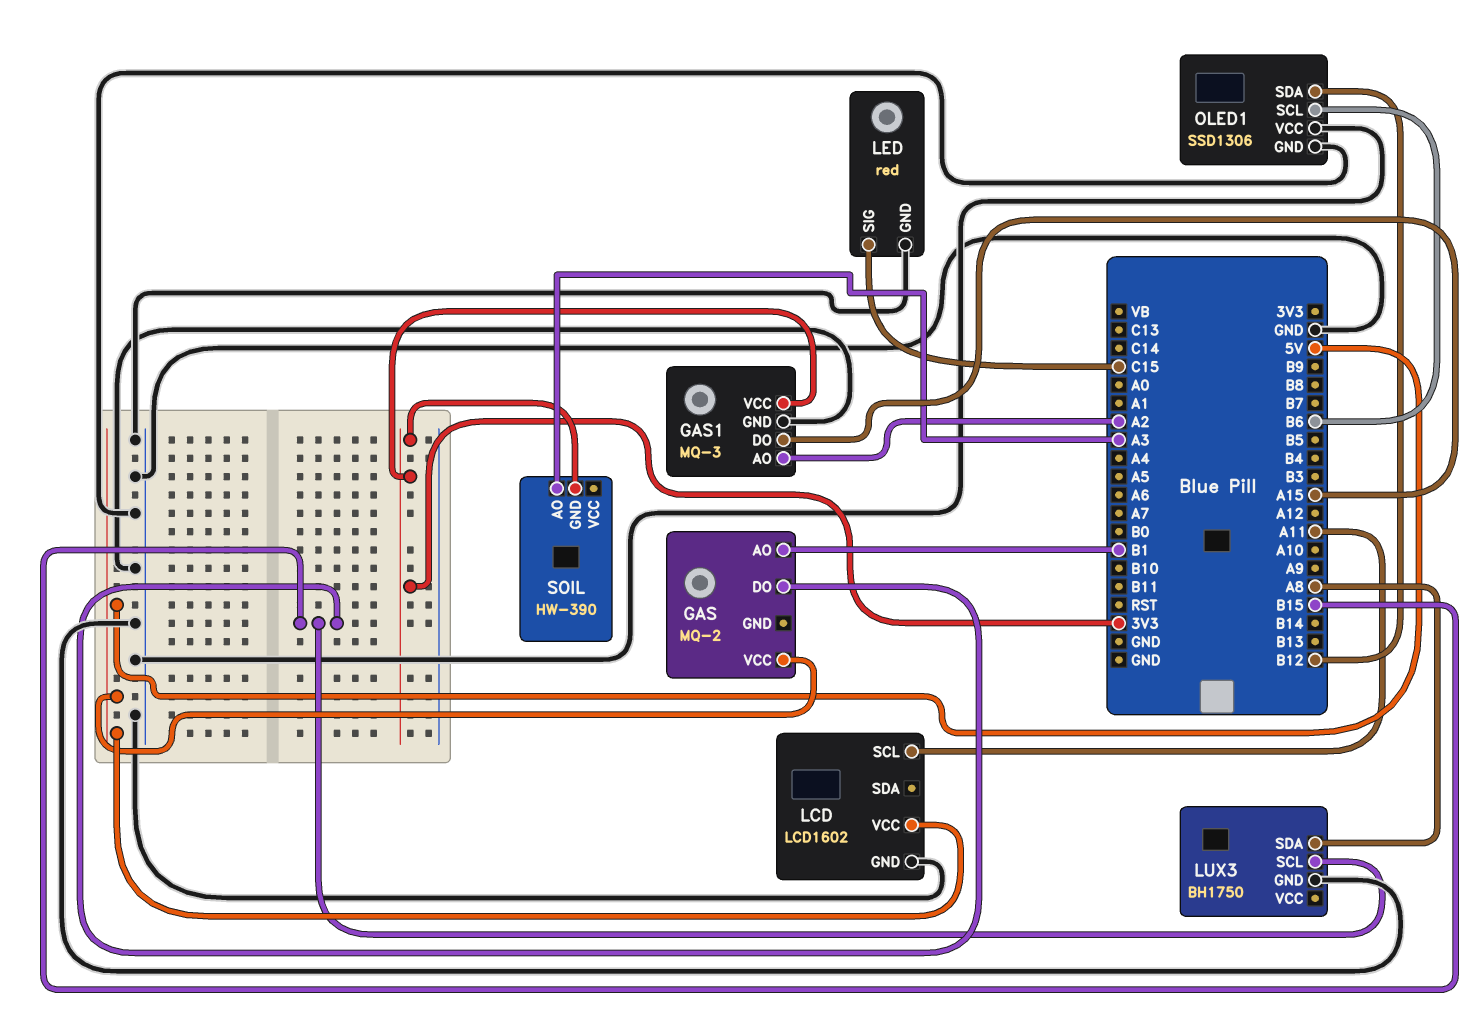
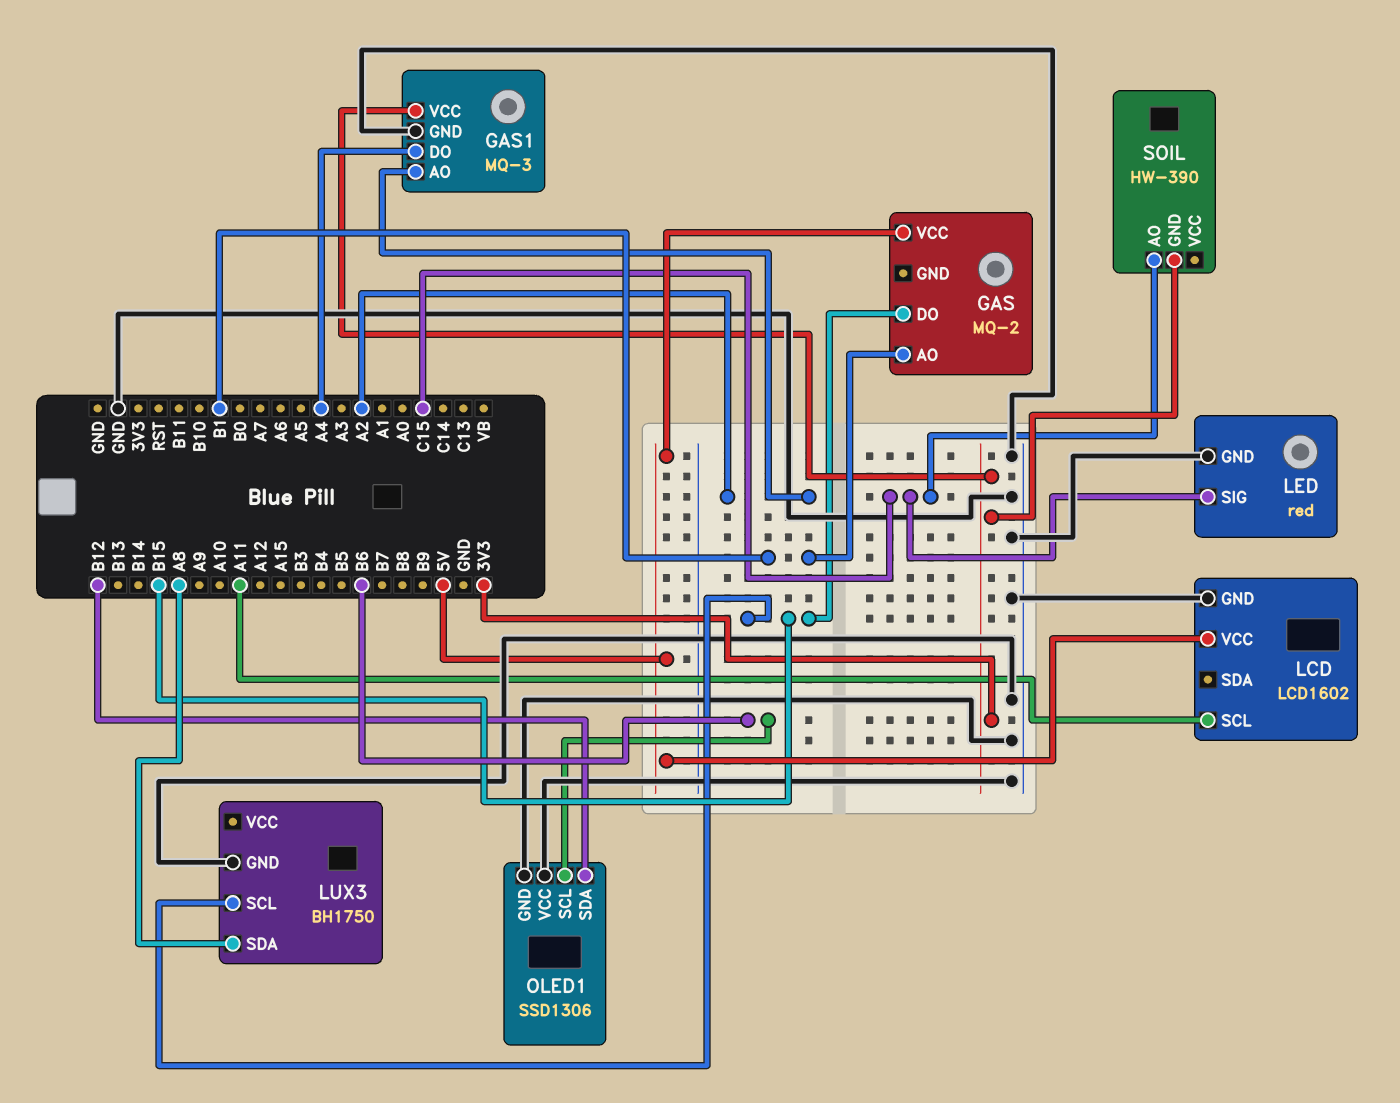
GAS1 pin DO: A15 -> A4
SOIL pin AO: A3 -> C15

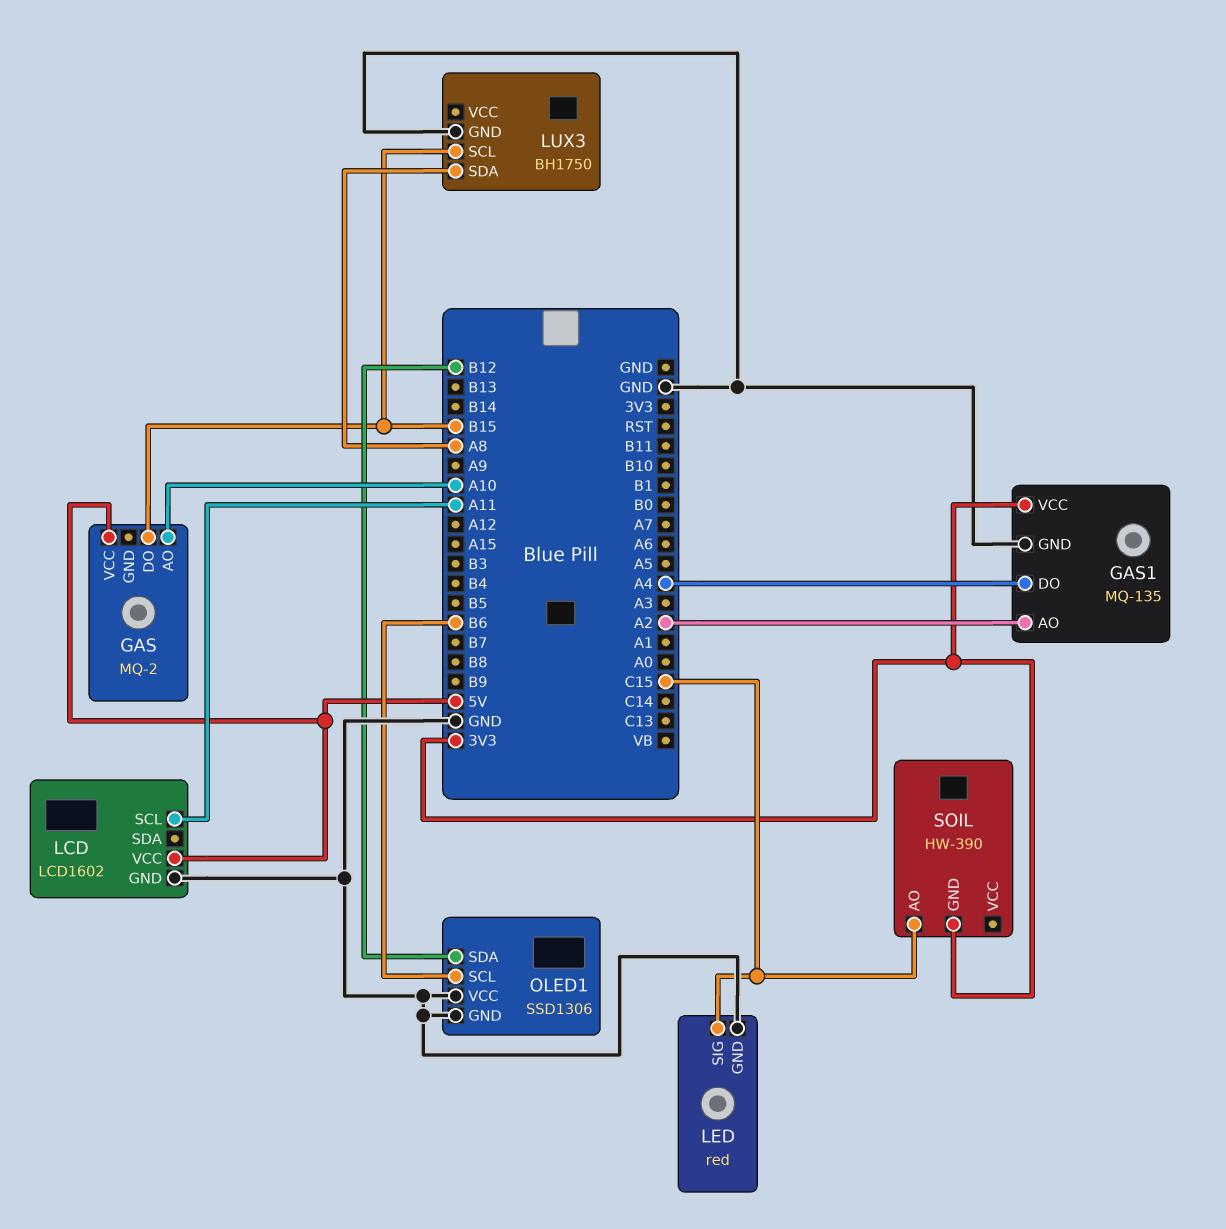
GAS pin AO: B1 -> A10
GAS1: MQ-3 -> MQ-135

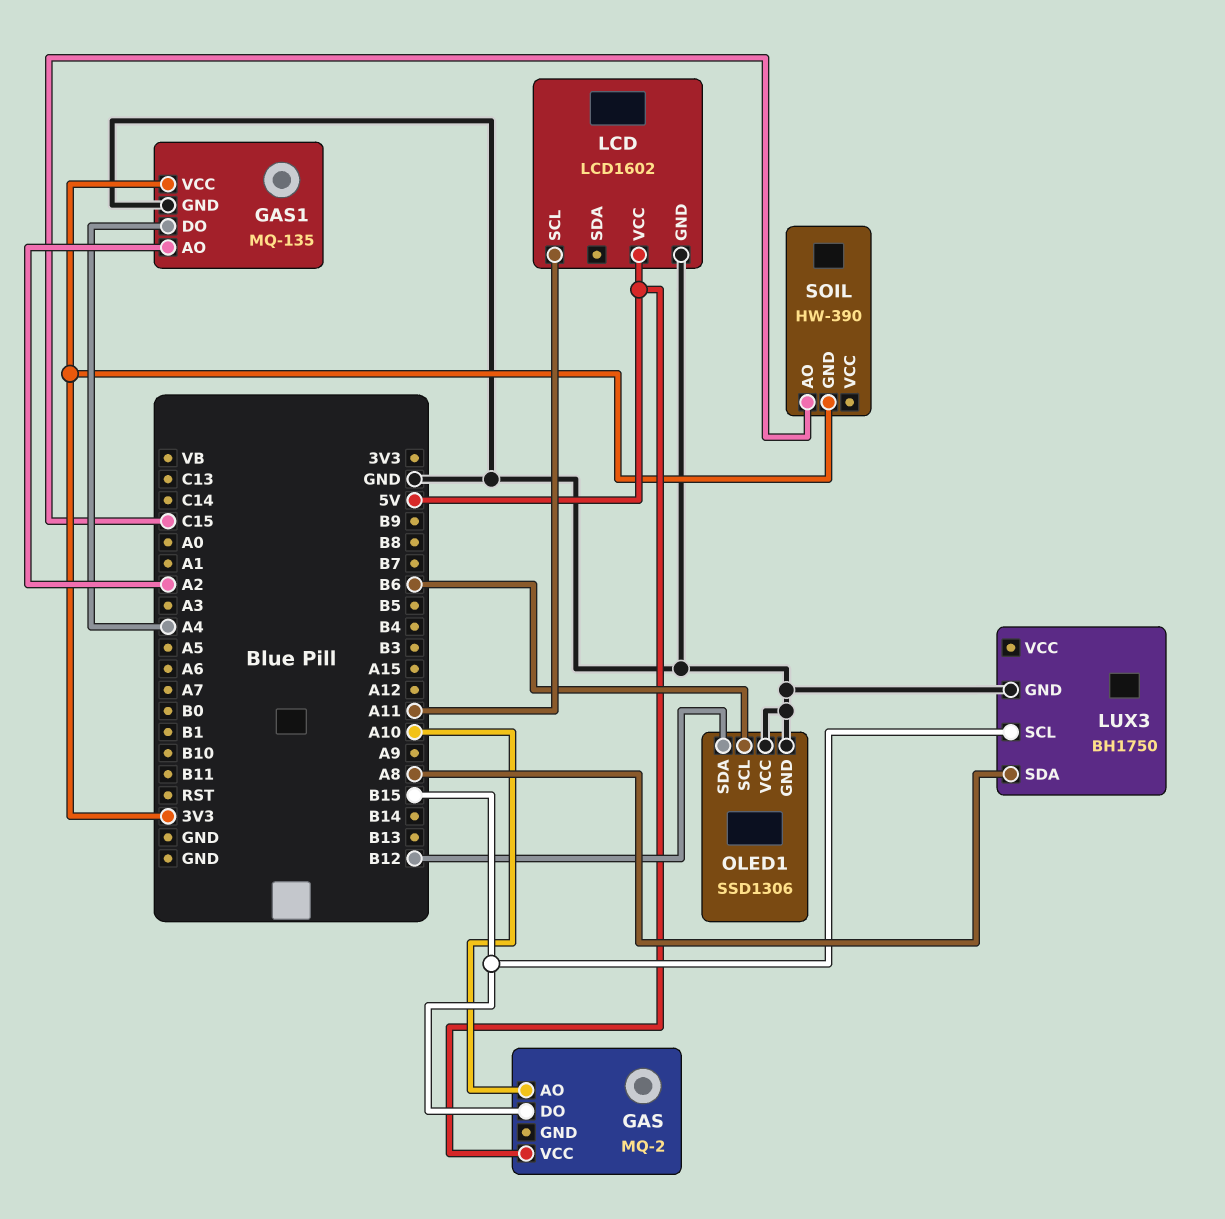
LED: red -> none
LED pin GND: GND -> none
LED pin SIG: C15 -> none

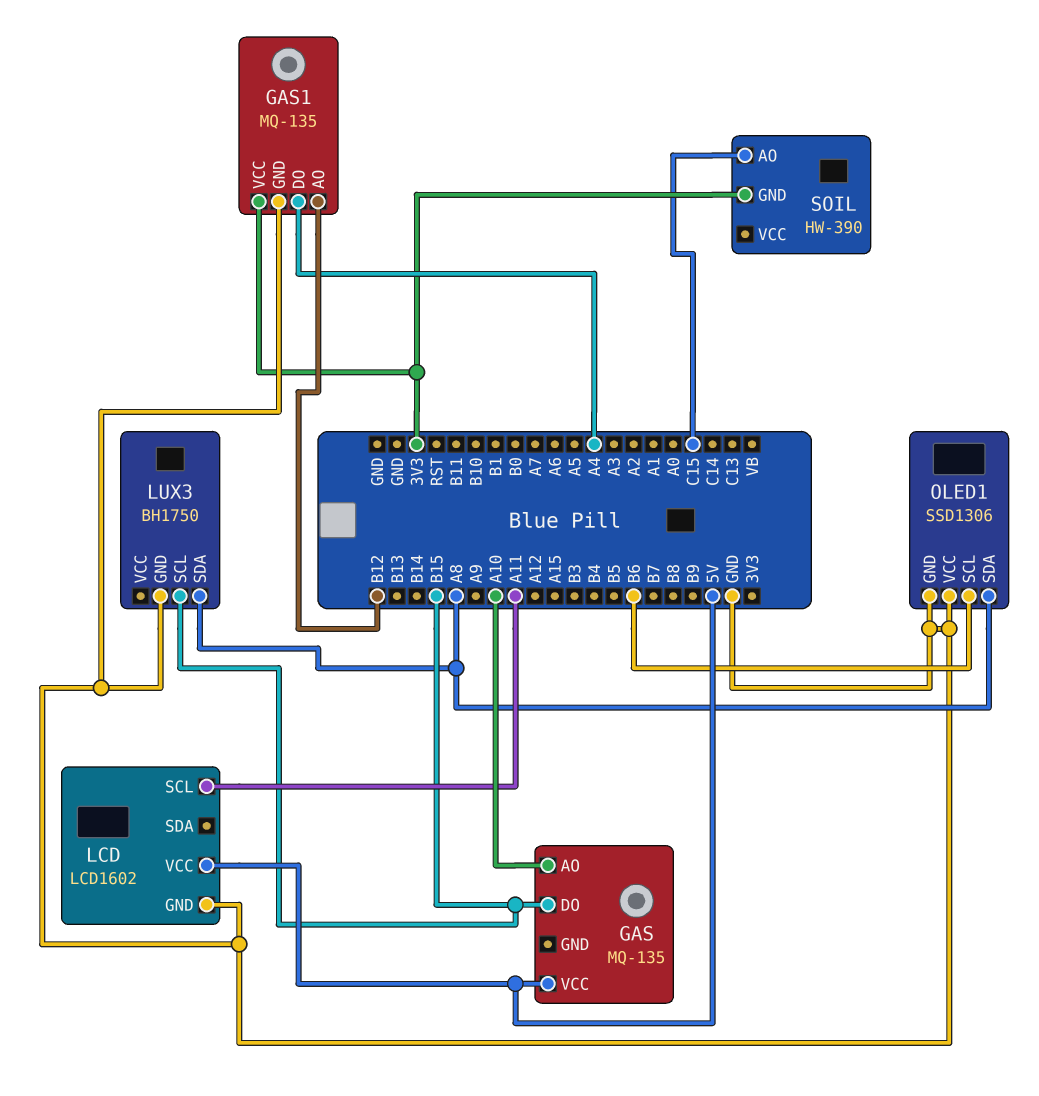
GAS: MQ-2 -> MQ-135
GAS1 pin AO: A2 -> B12
OLED1 pin SDA: B12 -> A8

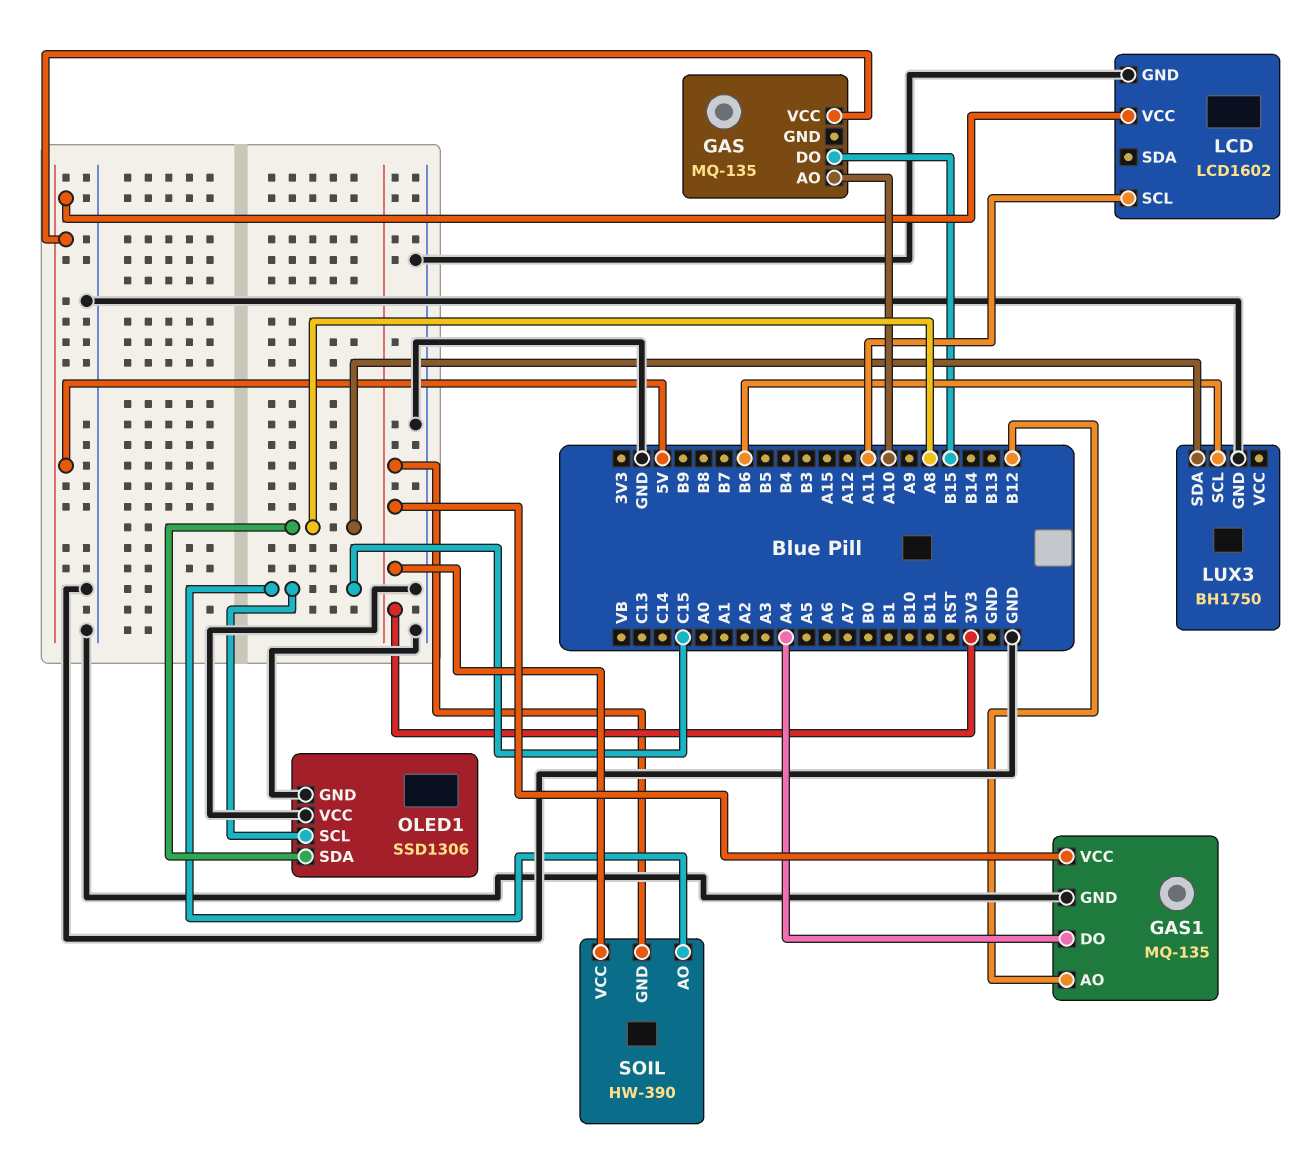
LUX3 pin SCL: B15 -> B6
OLED1 pin SCL: B6 -> C15
SOIL pin VCC: none -> 3V3

